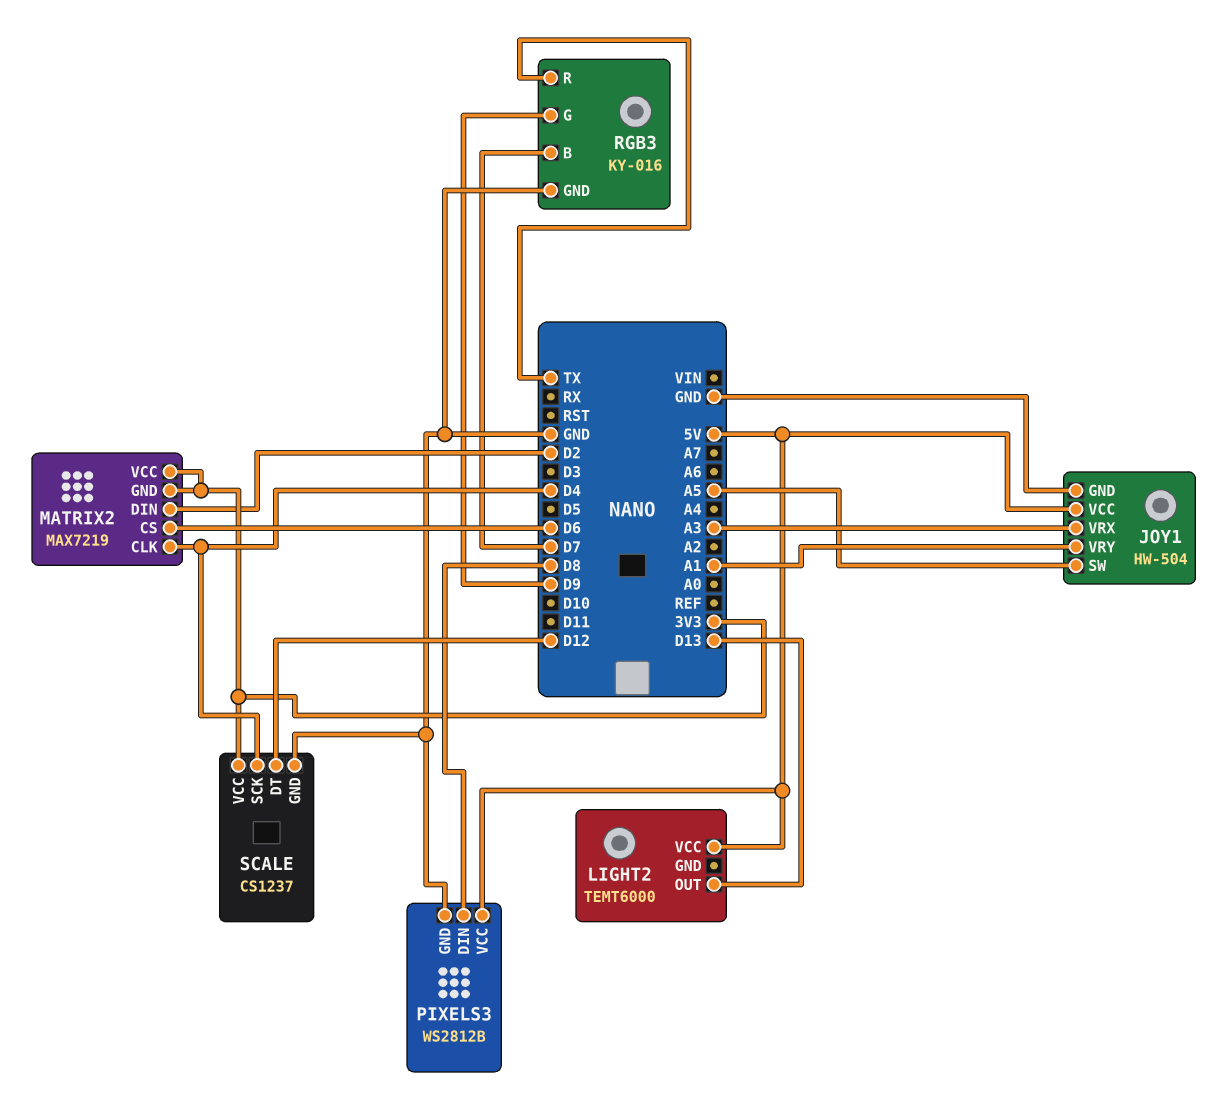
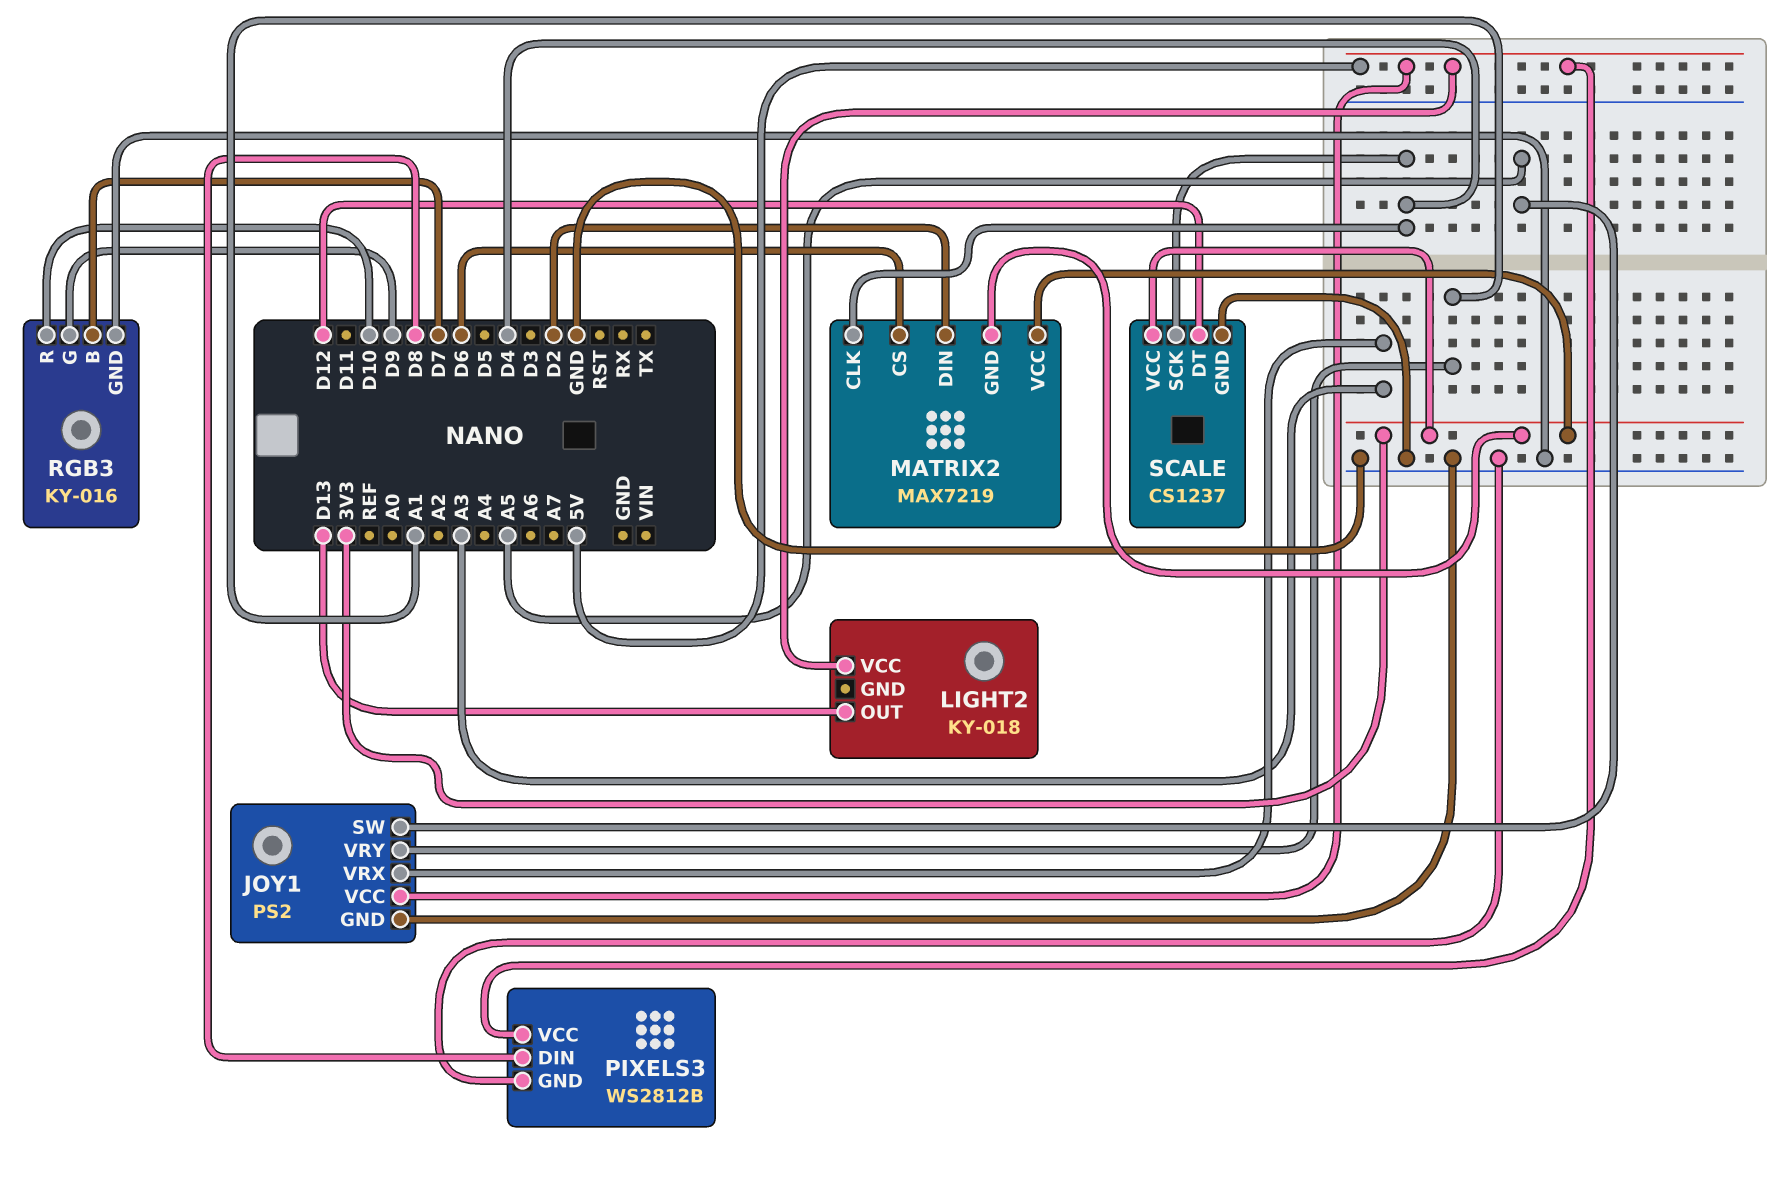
JOY1: HW-504 -> PS2
LIGHT2: TEMT6000 -> KY-018
RGB3 pin R: TX -> D10

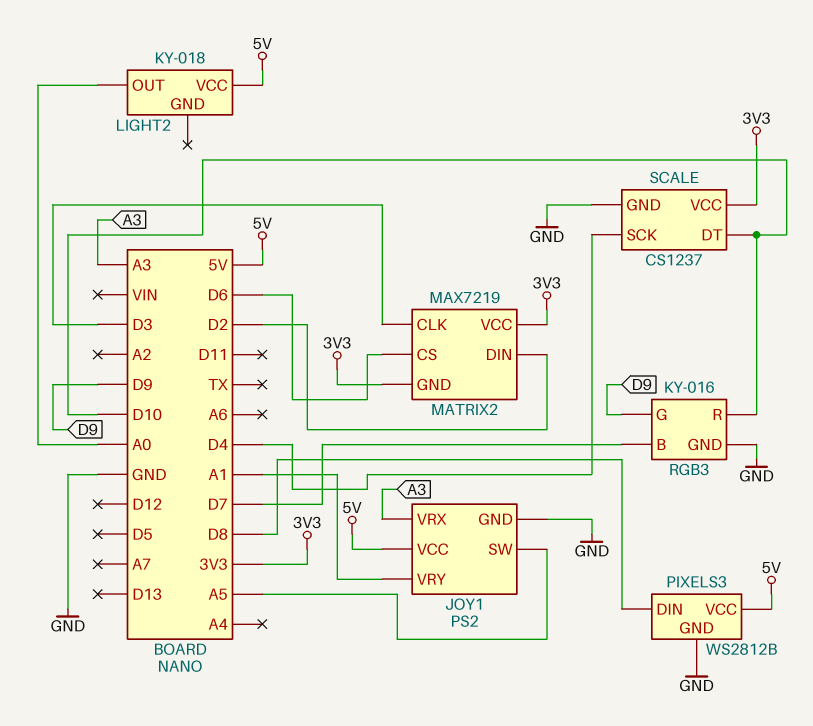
LIGHT2 pin OUT: D13 -> A0
MATRIX2 pin CLK: D4 -> D3
SCALE pin DT: D12 -> D10

